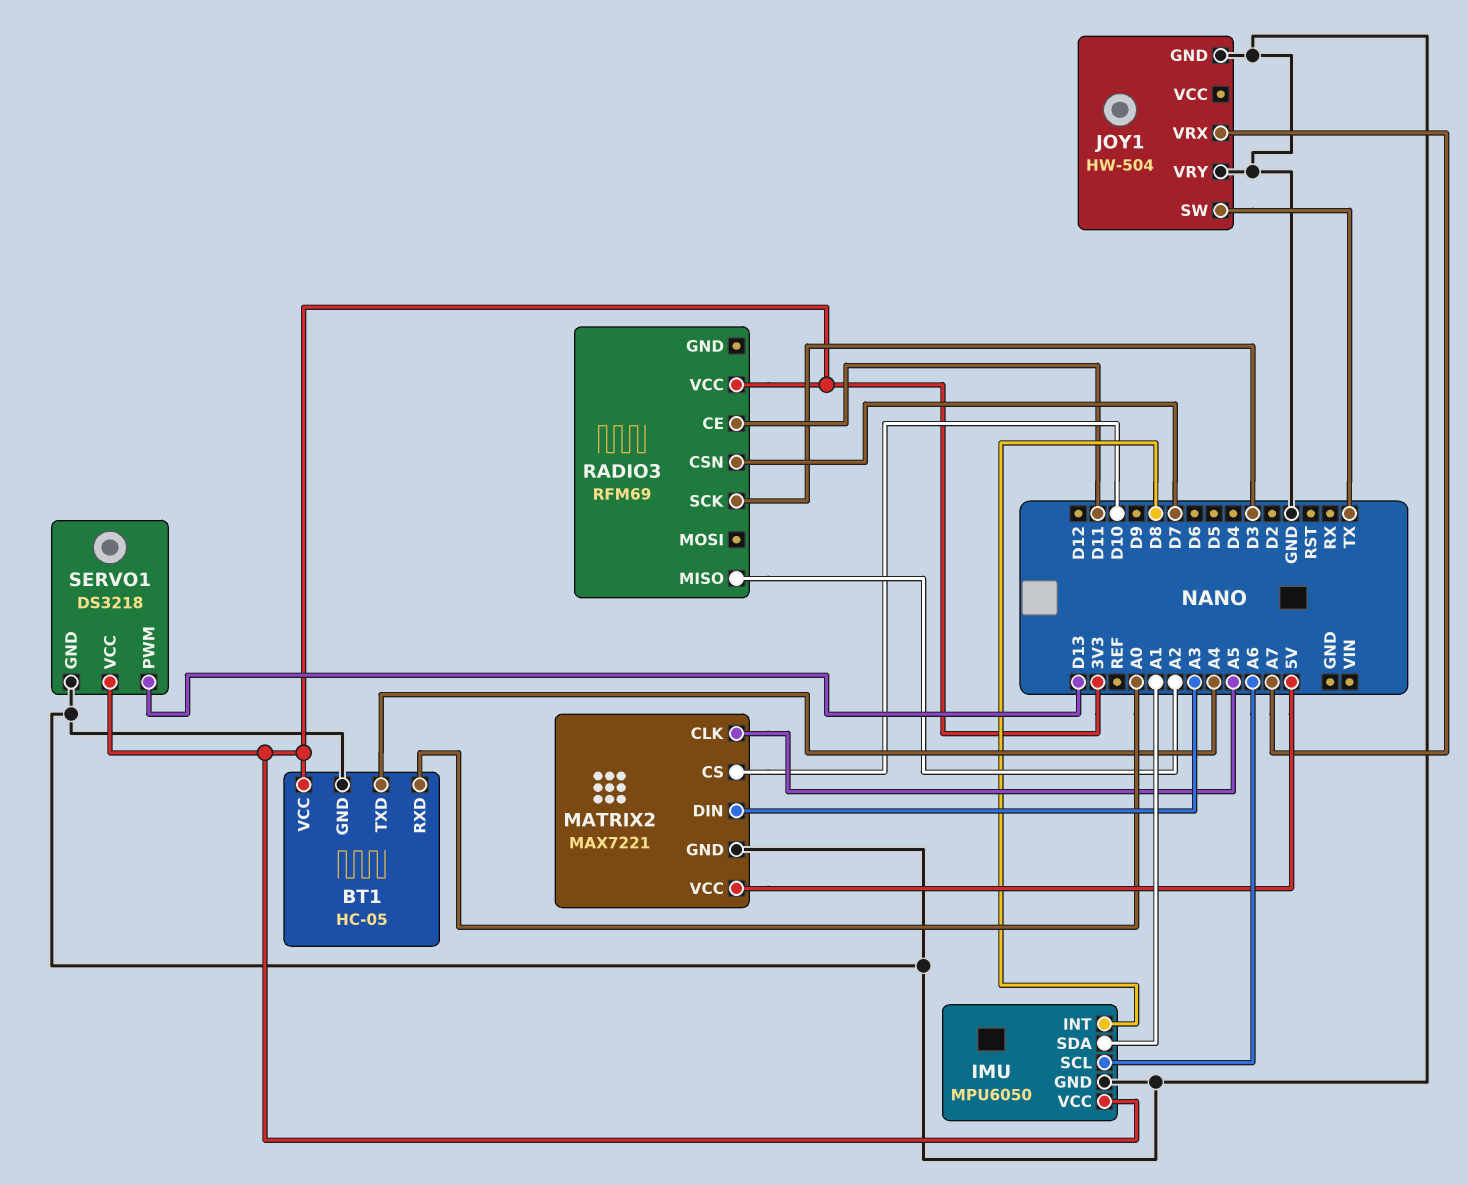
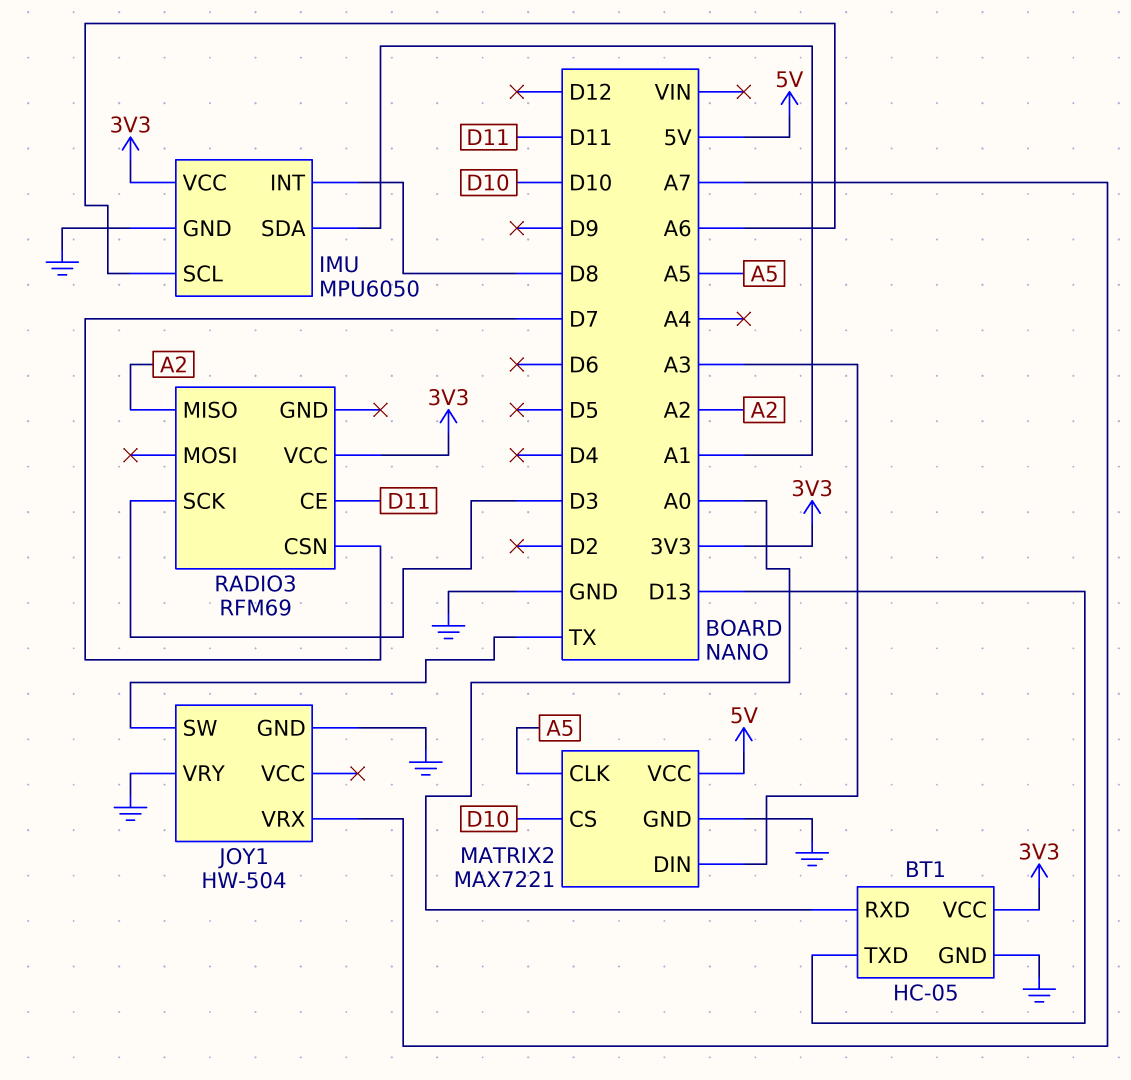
BT1 pin TXD: A4 -> D13
SERVO1: DS3218 -> none
SERVO1 pin GND: GND -> none
SERVO1 pin PWM: D13 -> none
SERVO1 pin VCC: 3V3 -> none

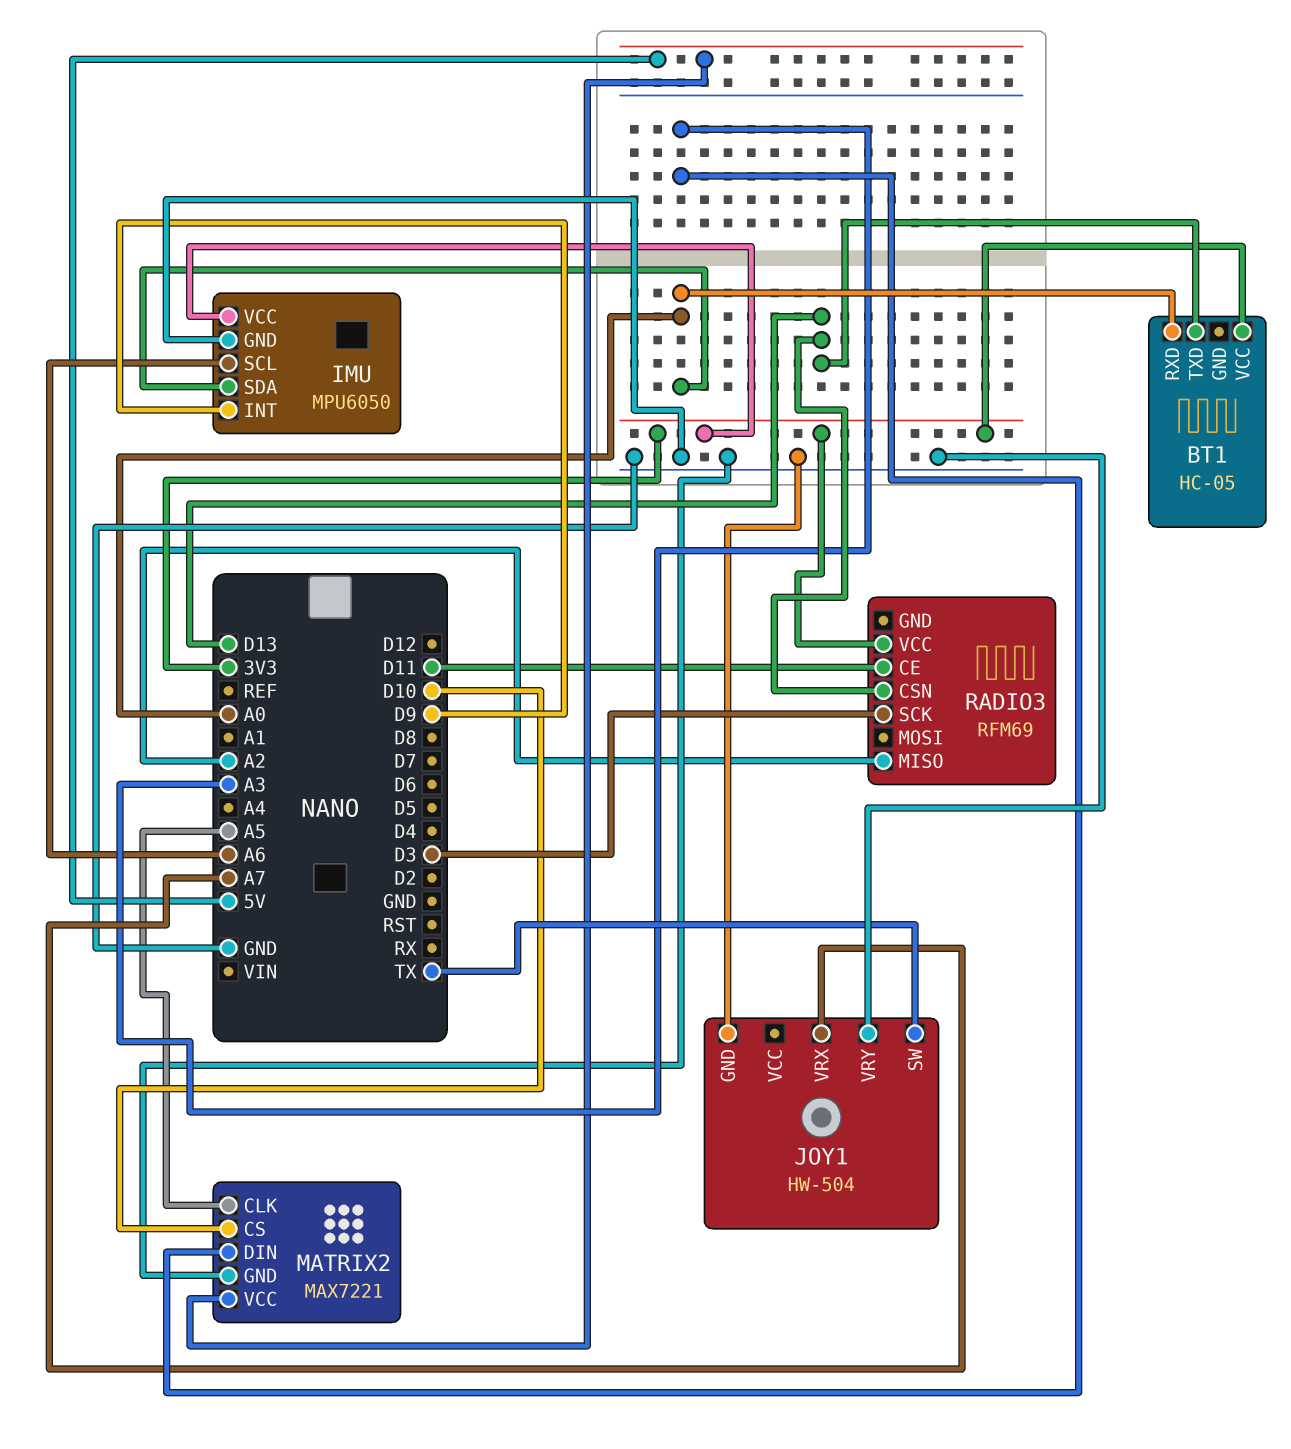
BT1 pin GND: GND -> none
IMU pin INT: D8 -> D9
IMU pin SDA: A1 -> A0
RADIO3 pin CSN: D7 -> D13

